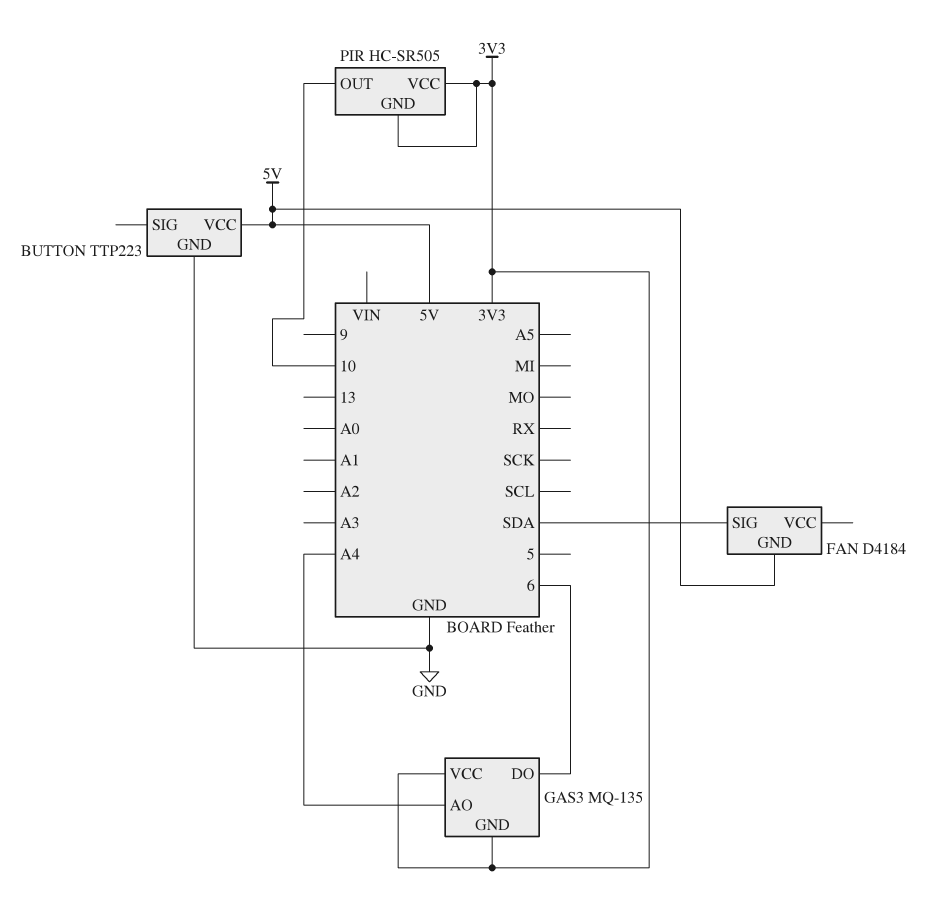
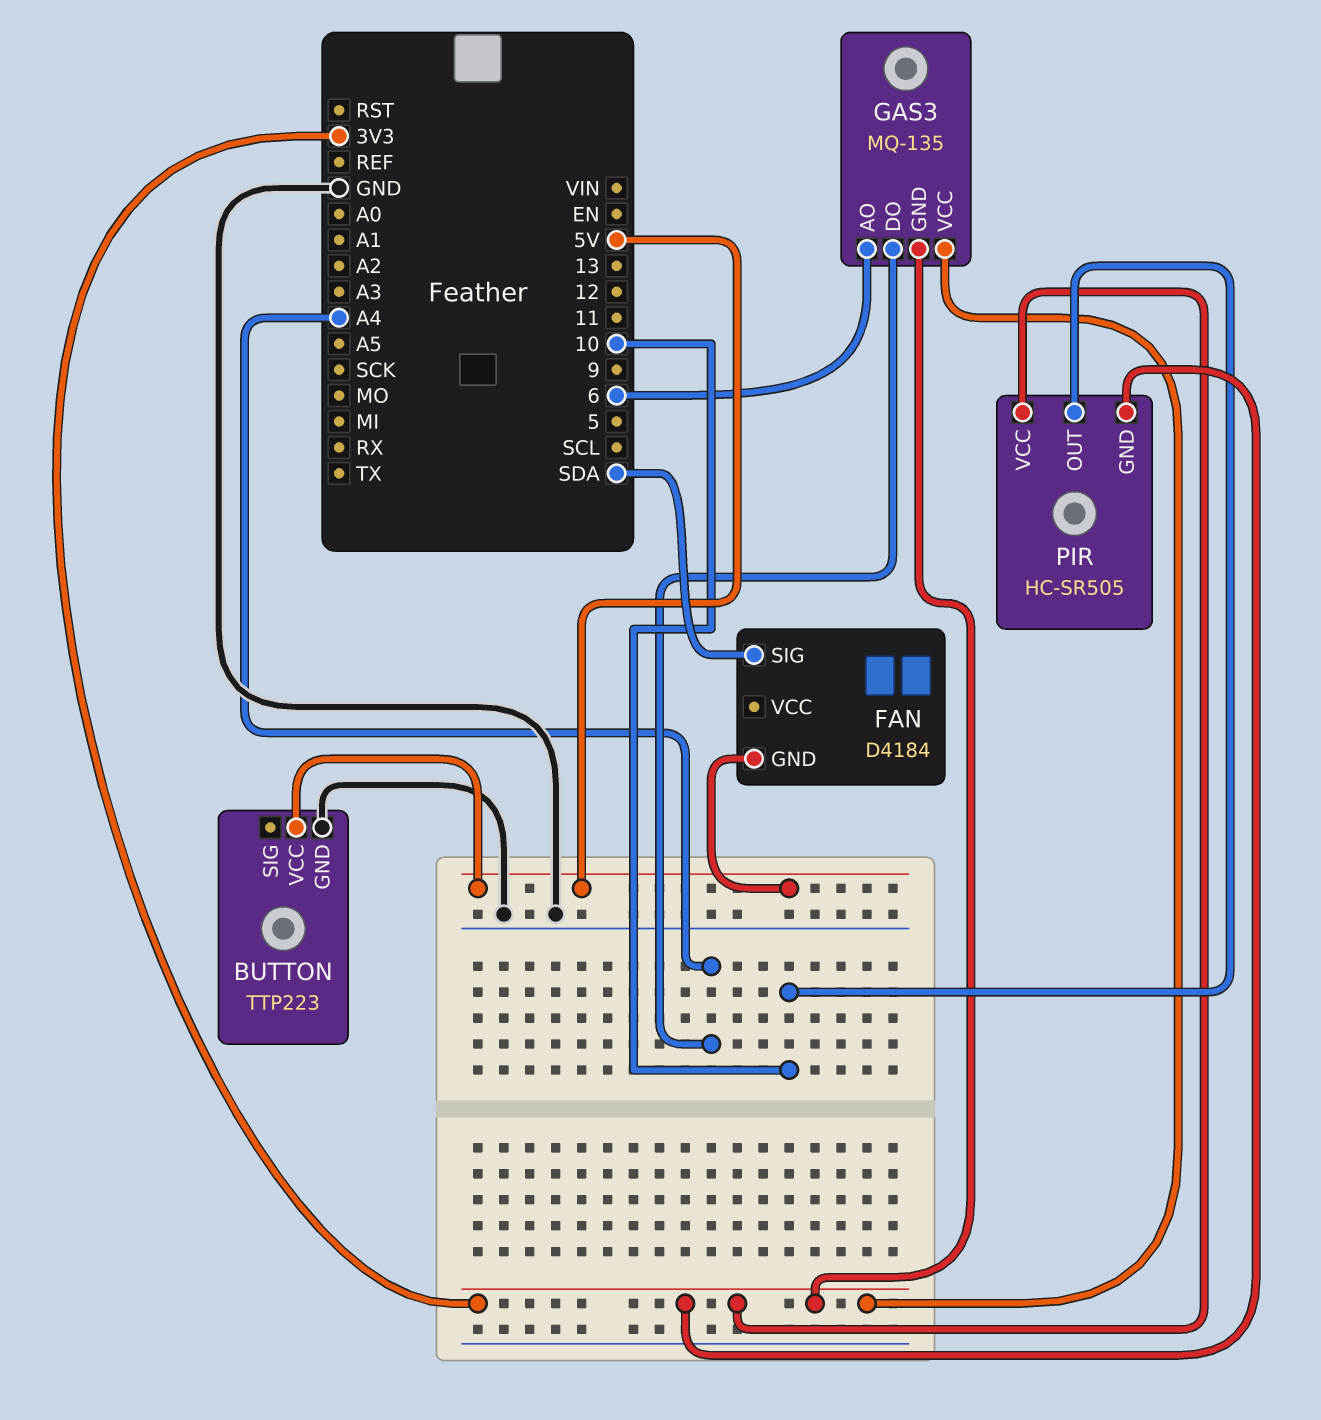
GAS3 pin AO: A4 -> 6
GAS3 pin DO: 6 -> A4

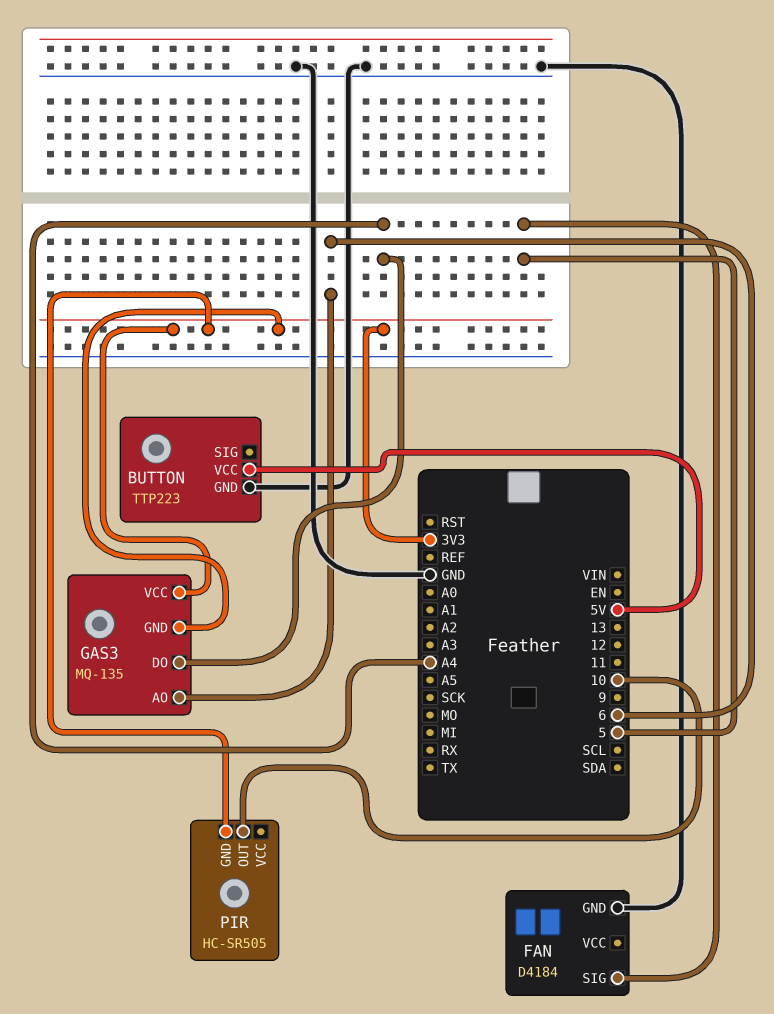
FAN pin GND: 5V -> GND
FAN pin SIG: SDA -> 5
PIR pin VCC: 3V3 -> none

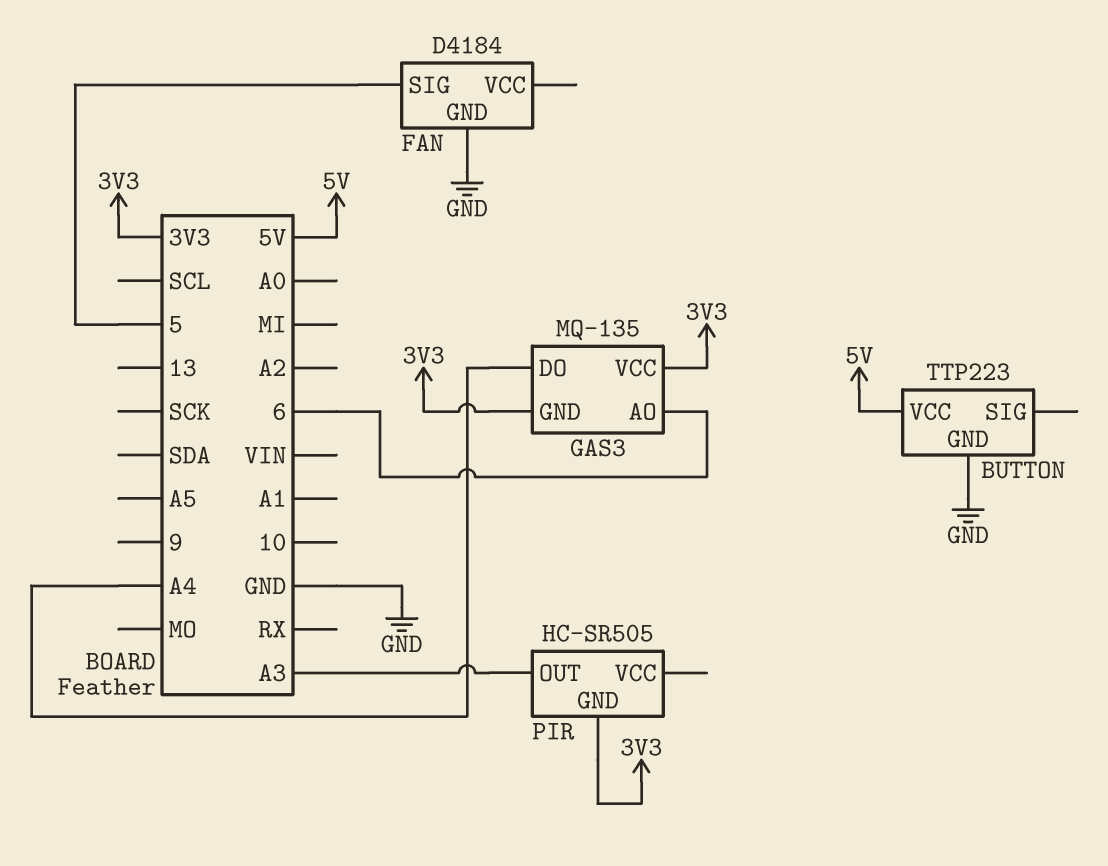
PIR pin OUT: 10 -> A3

